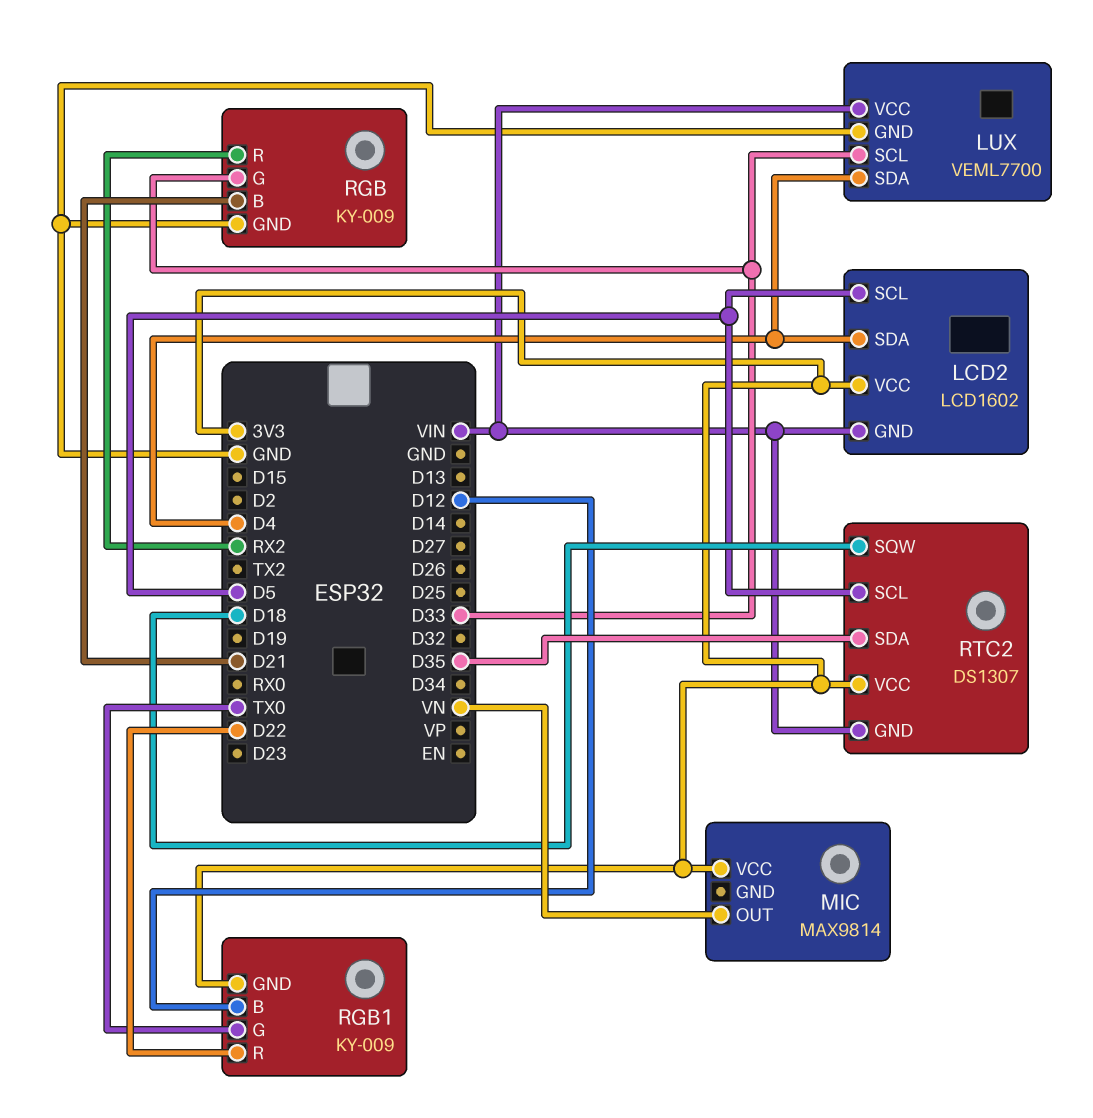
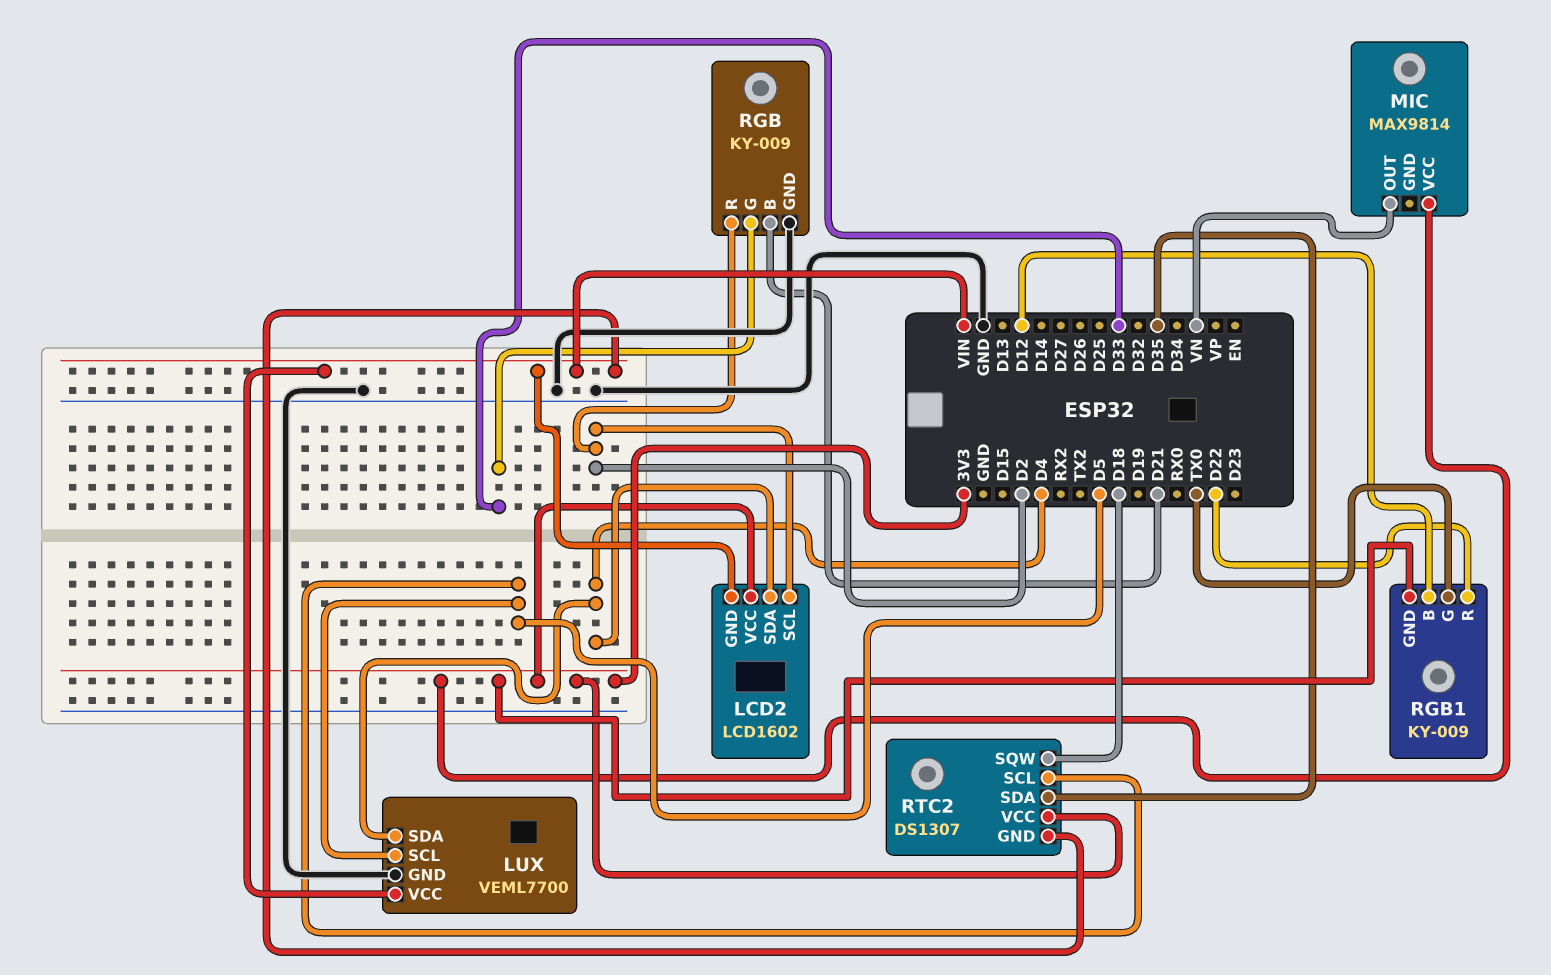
LCD2 pin SCL: D5 -> D2
LUX pin SCL: D33 -> D5
RGB pin R: RX2 -> D2

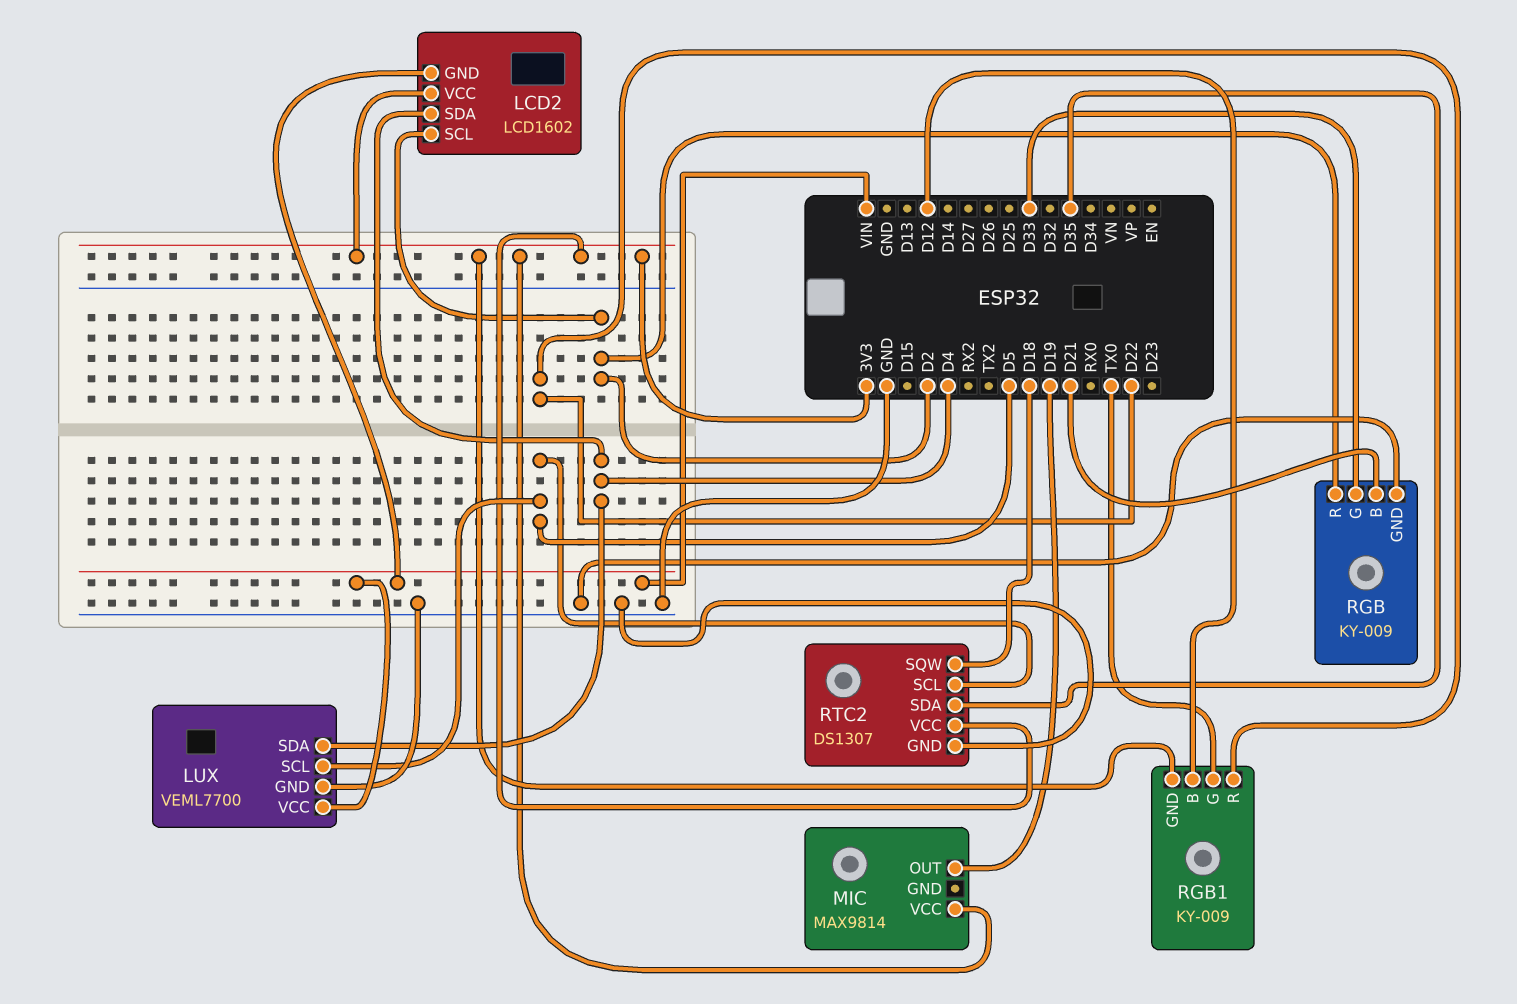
MIC pin OUT: VN -> D19
RTC2 pin GND: VIN -> GND

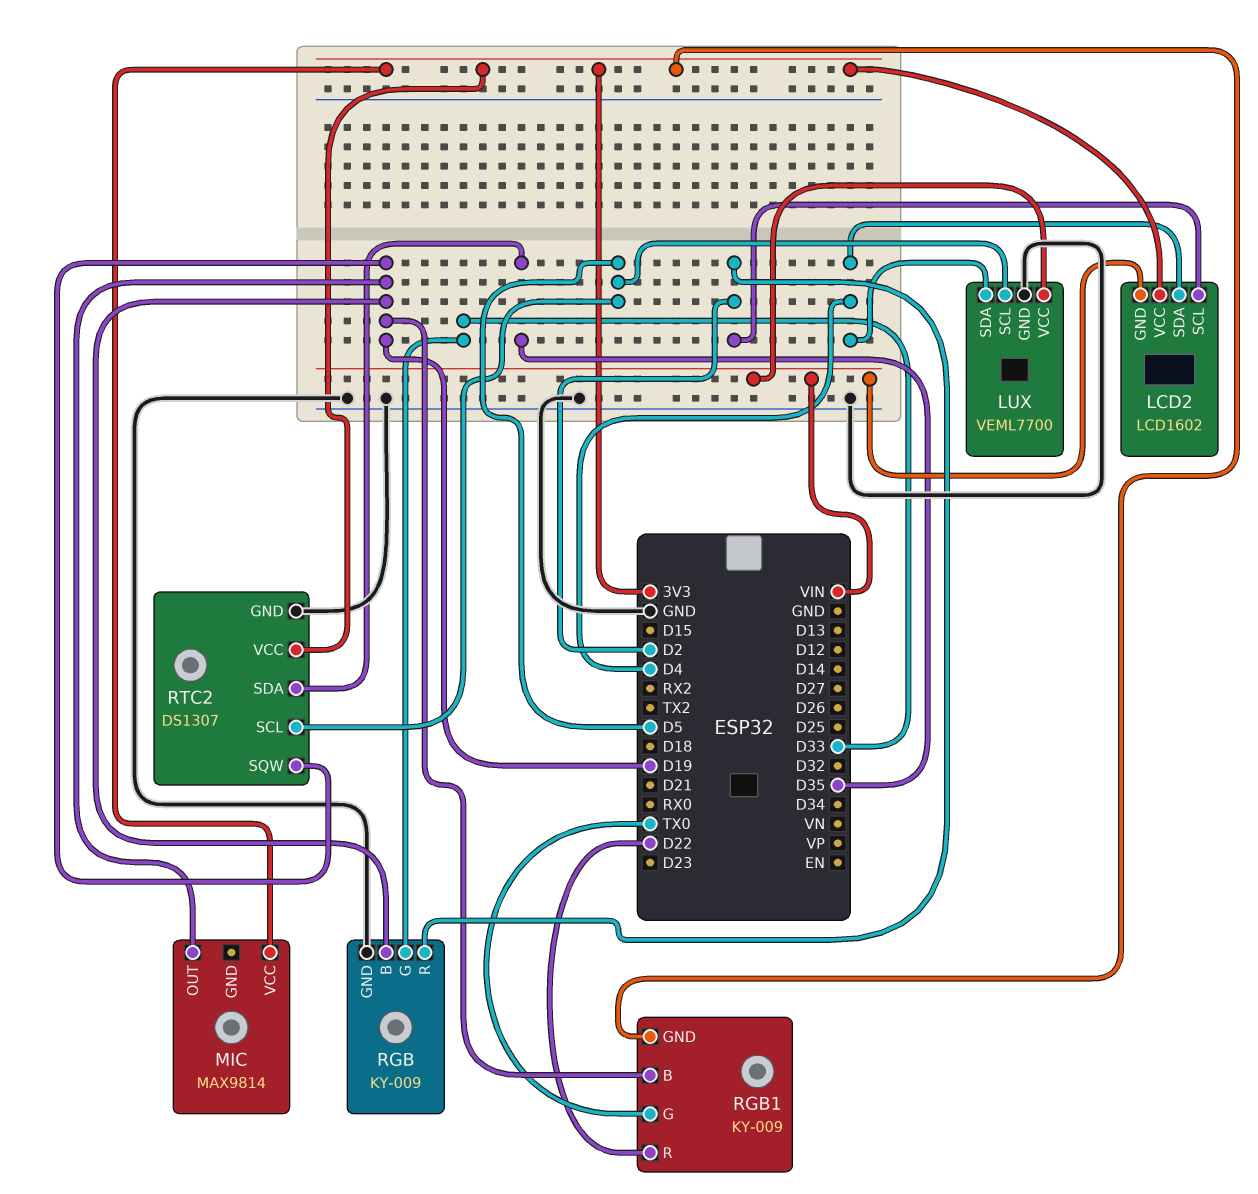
RGB pin B: D21 -> D19
RGB1 pin B: D12 -> D19
RTC2 pin SQW: D18 -> D19

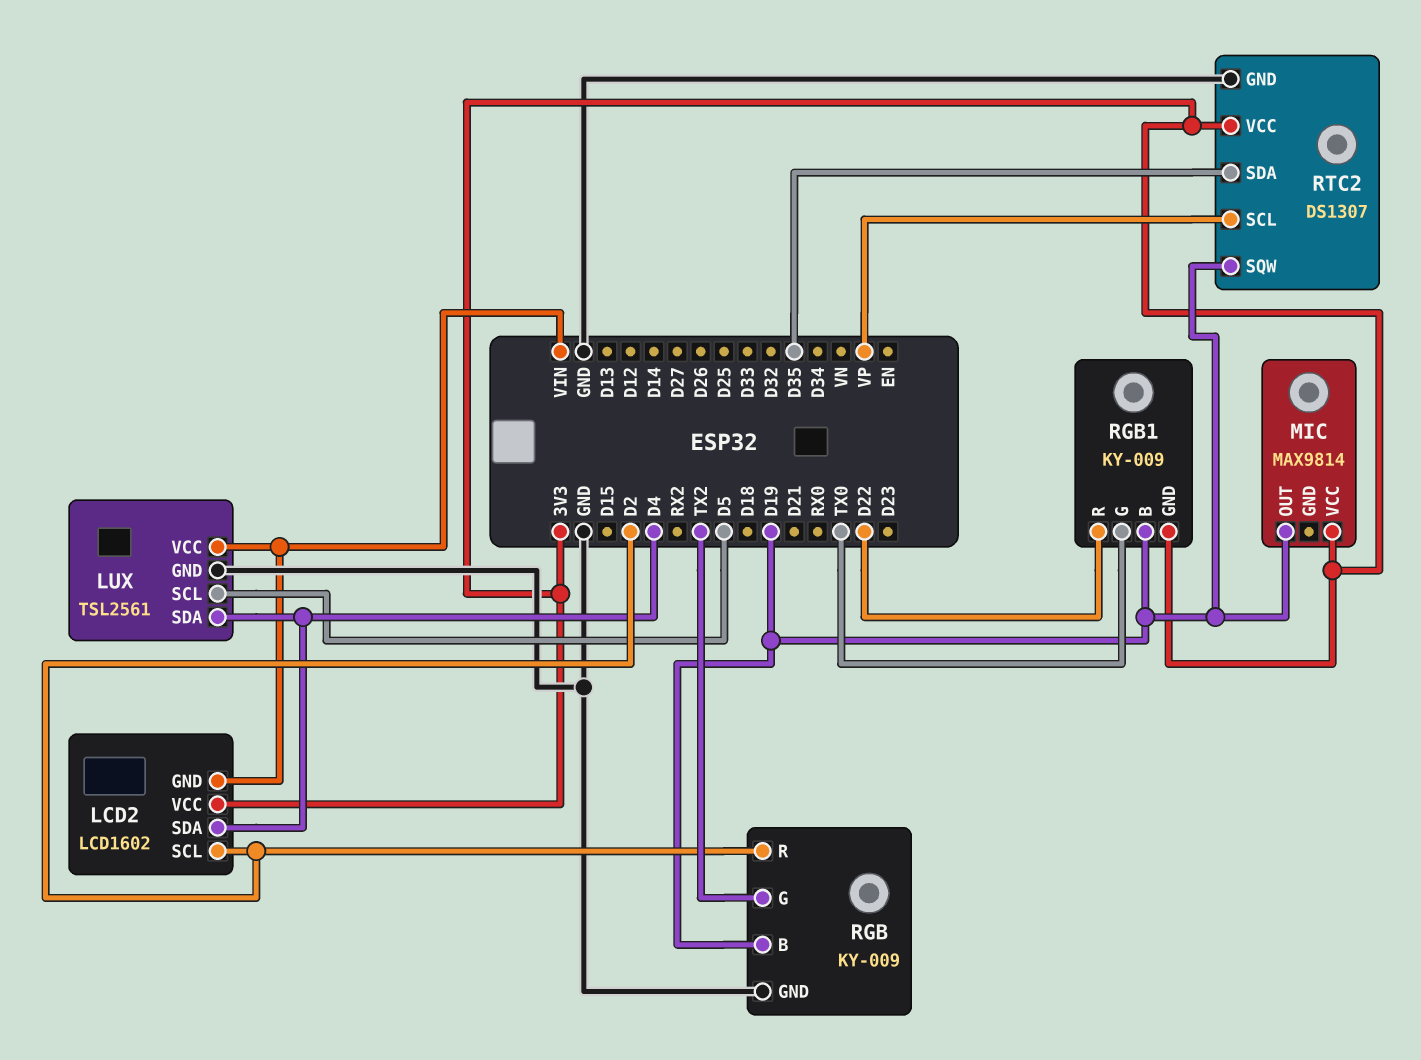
LUX: VEML7700 -> TSL2561
RGB pin G: D33 -> TX2
RTC2 pin SCL: D5 -> VP

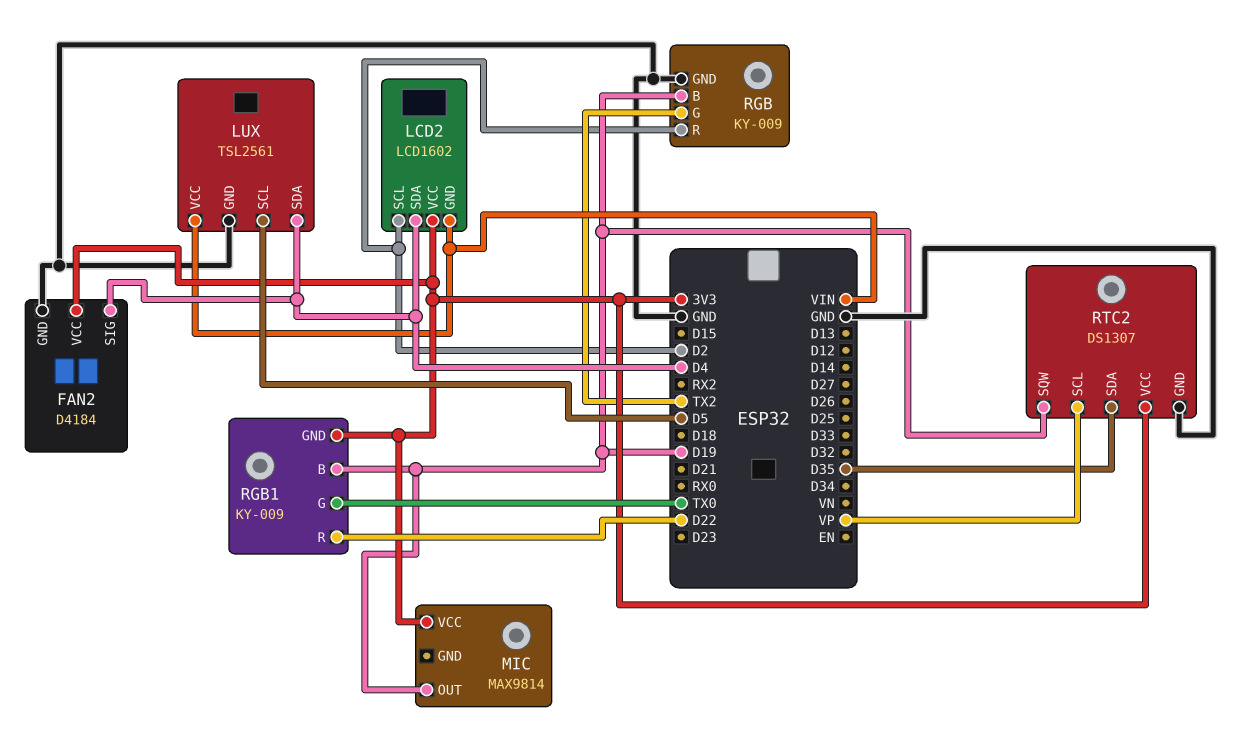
FAN2: none -> D4184
FAN2 pin GND: none -> GND
FAN2 pin SIG: none -> D4
FAN2 pin VCC: none -> 3V3

